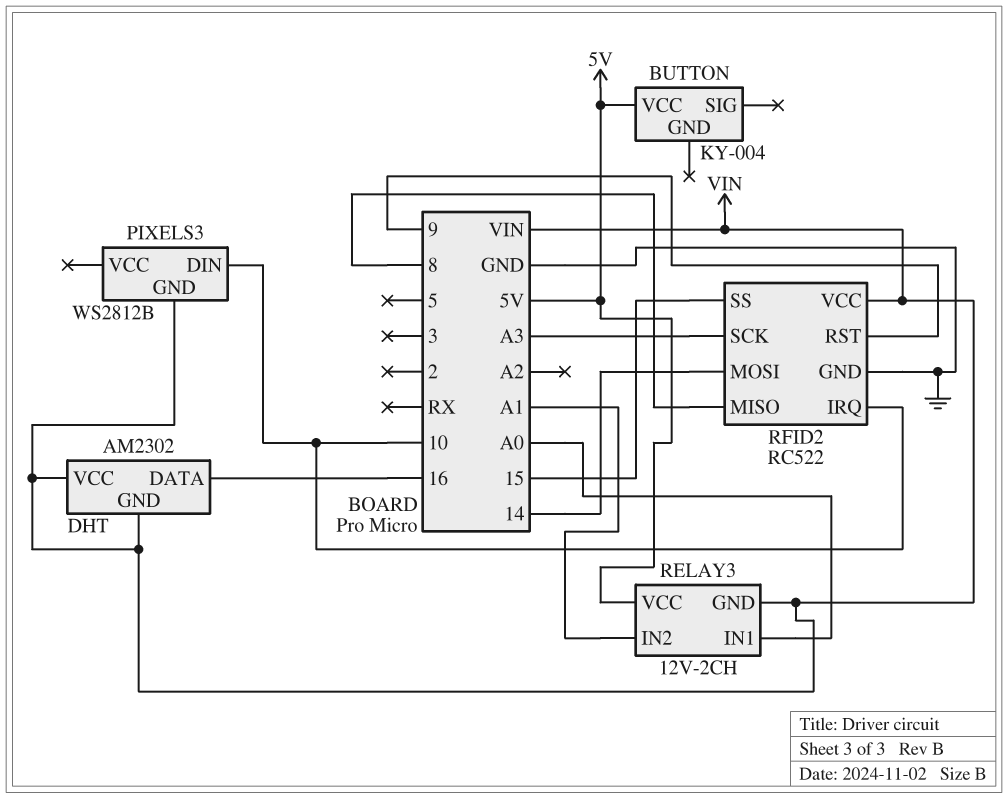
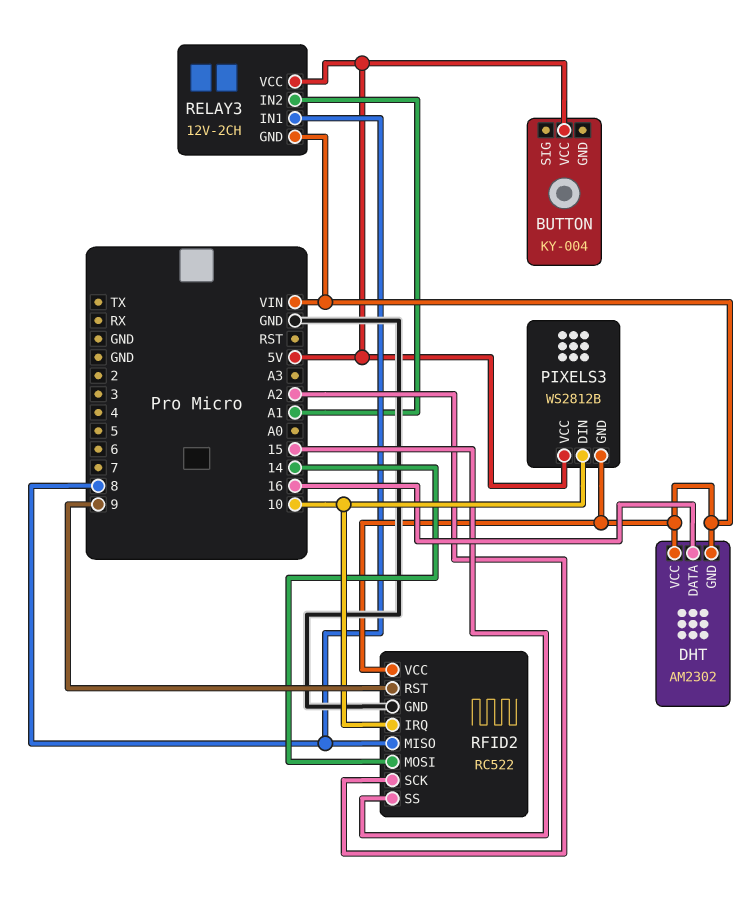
PIXELS3 pin VCC: none -> 5V
RELAY3 pin IN1: A0 -> 8
RFID2 pin SCK: A3 -> A2

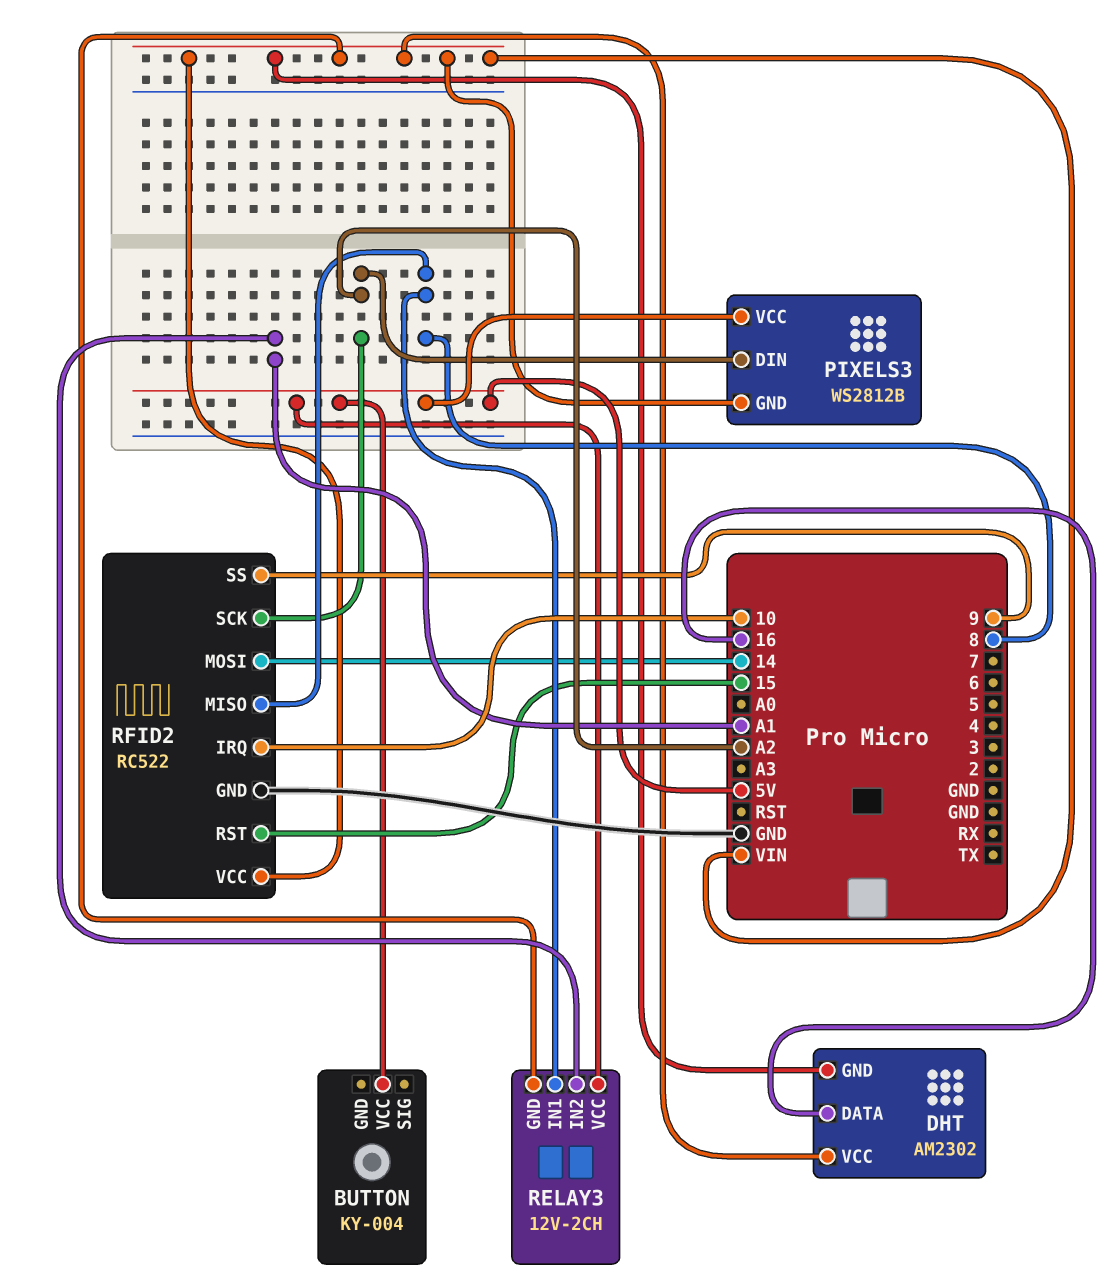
PIXELS3 pin DIN: 10 -> A2
RFID2 pin RST: 9 -> 15
RFID2 pin SS: 15 -> 9

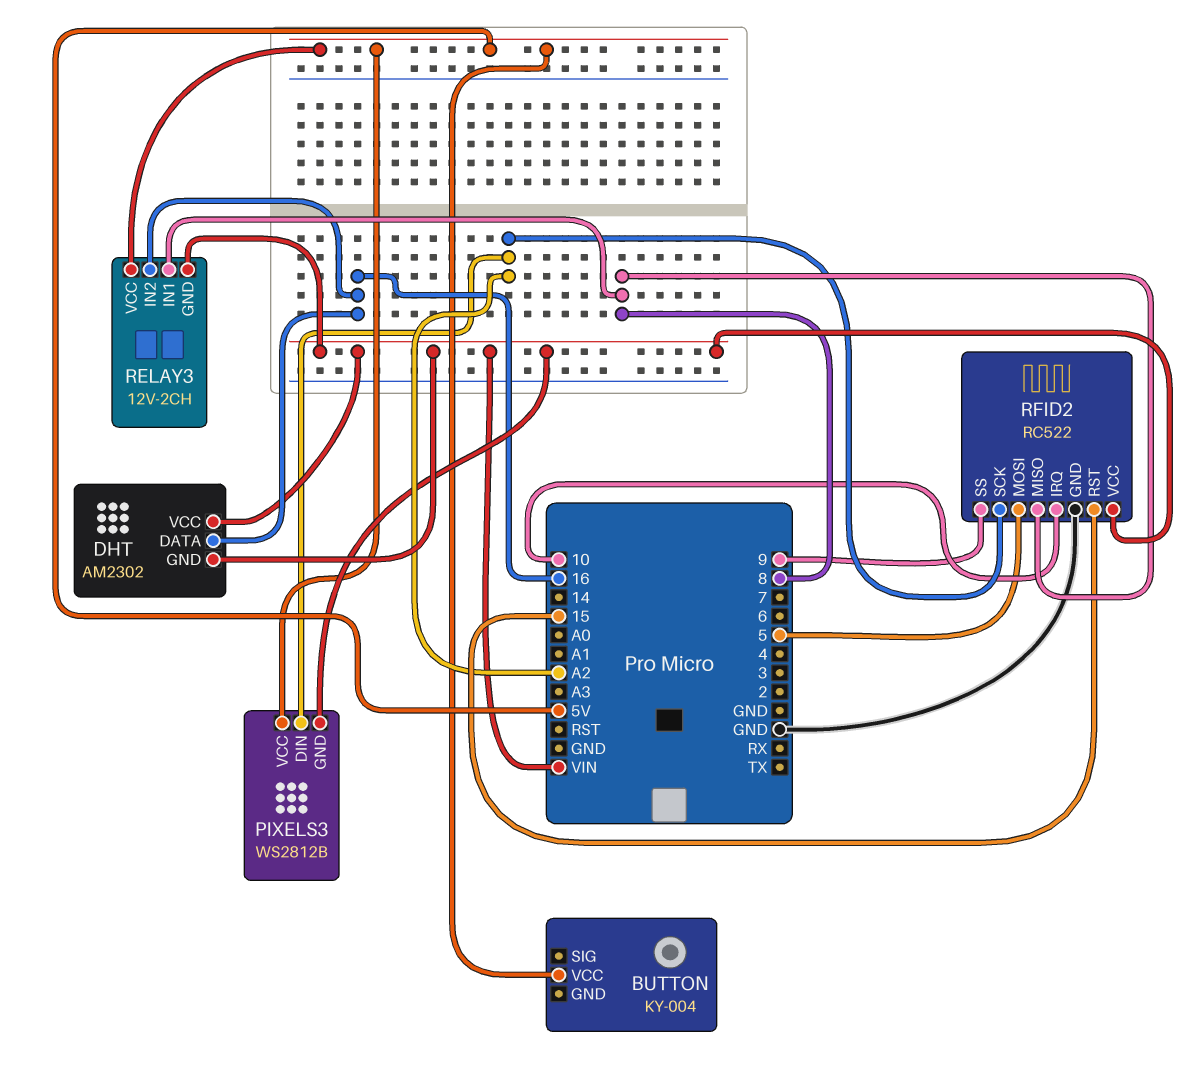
RELAY3 pin IN2: A1 -> 16
RFID2 pin MOSI: 14 -> 5

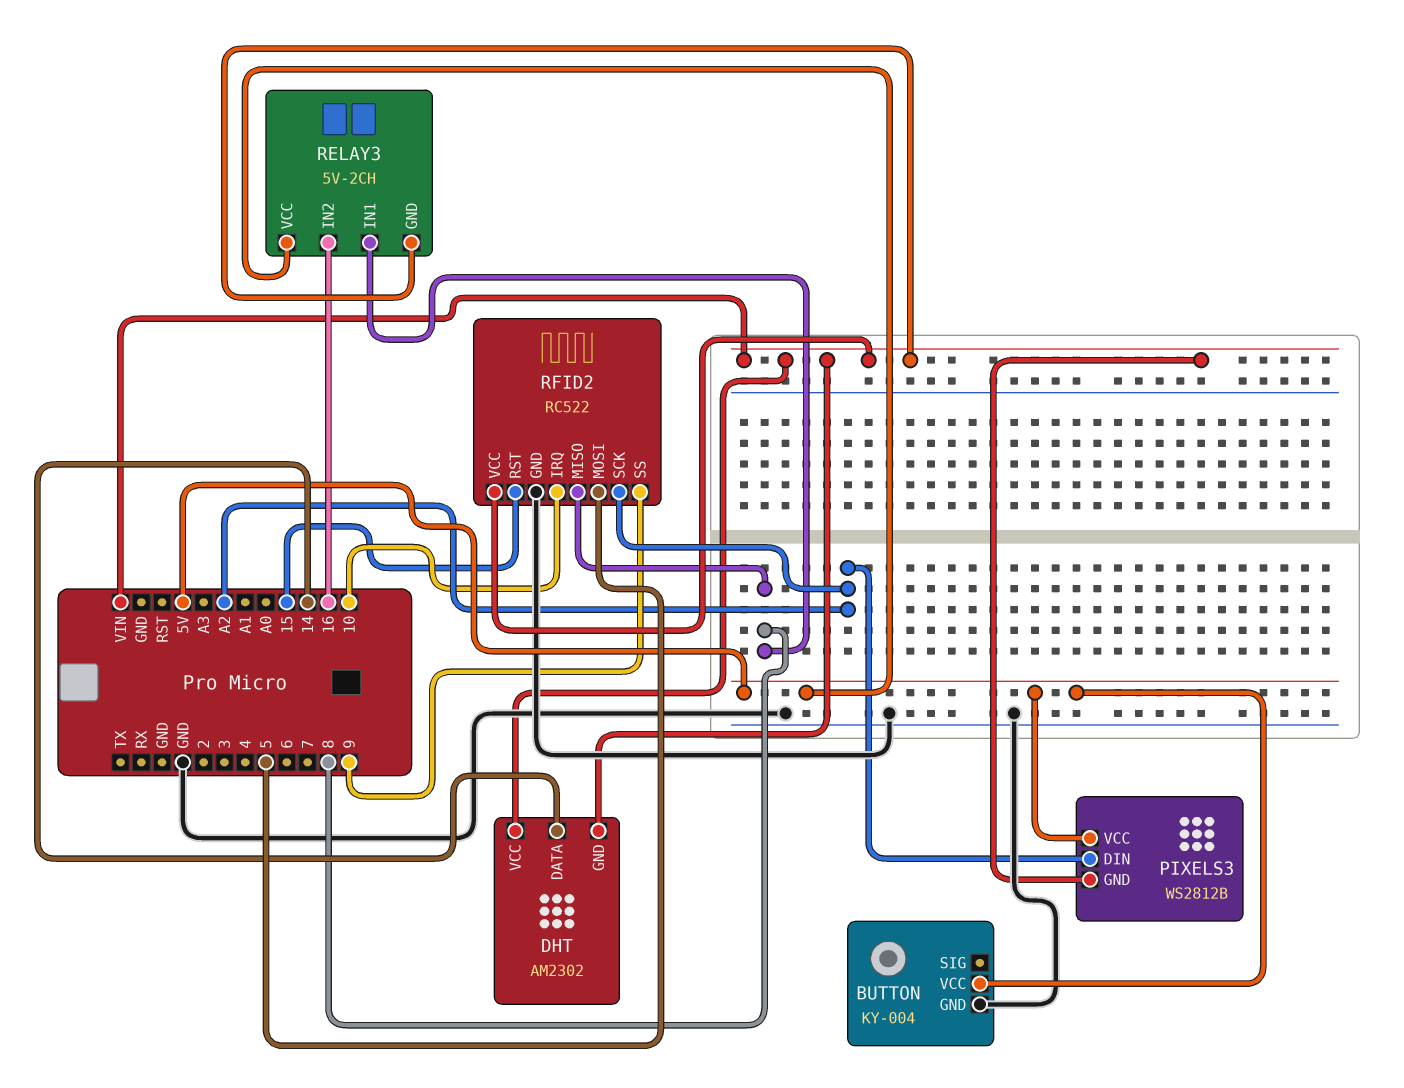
BUTTON pin GND: none -> GND
DHT pin DATA: 16 -> 14
RELAY3: 12V-2CH -> 5V-2CH

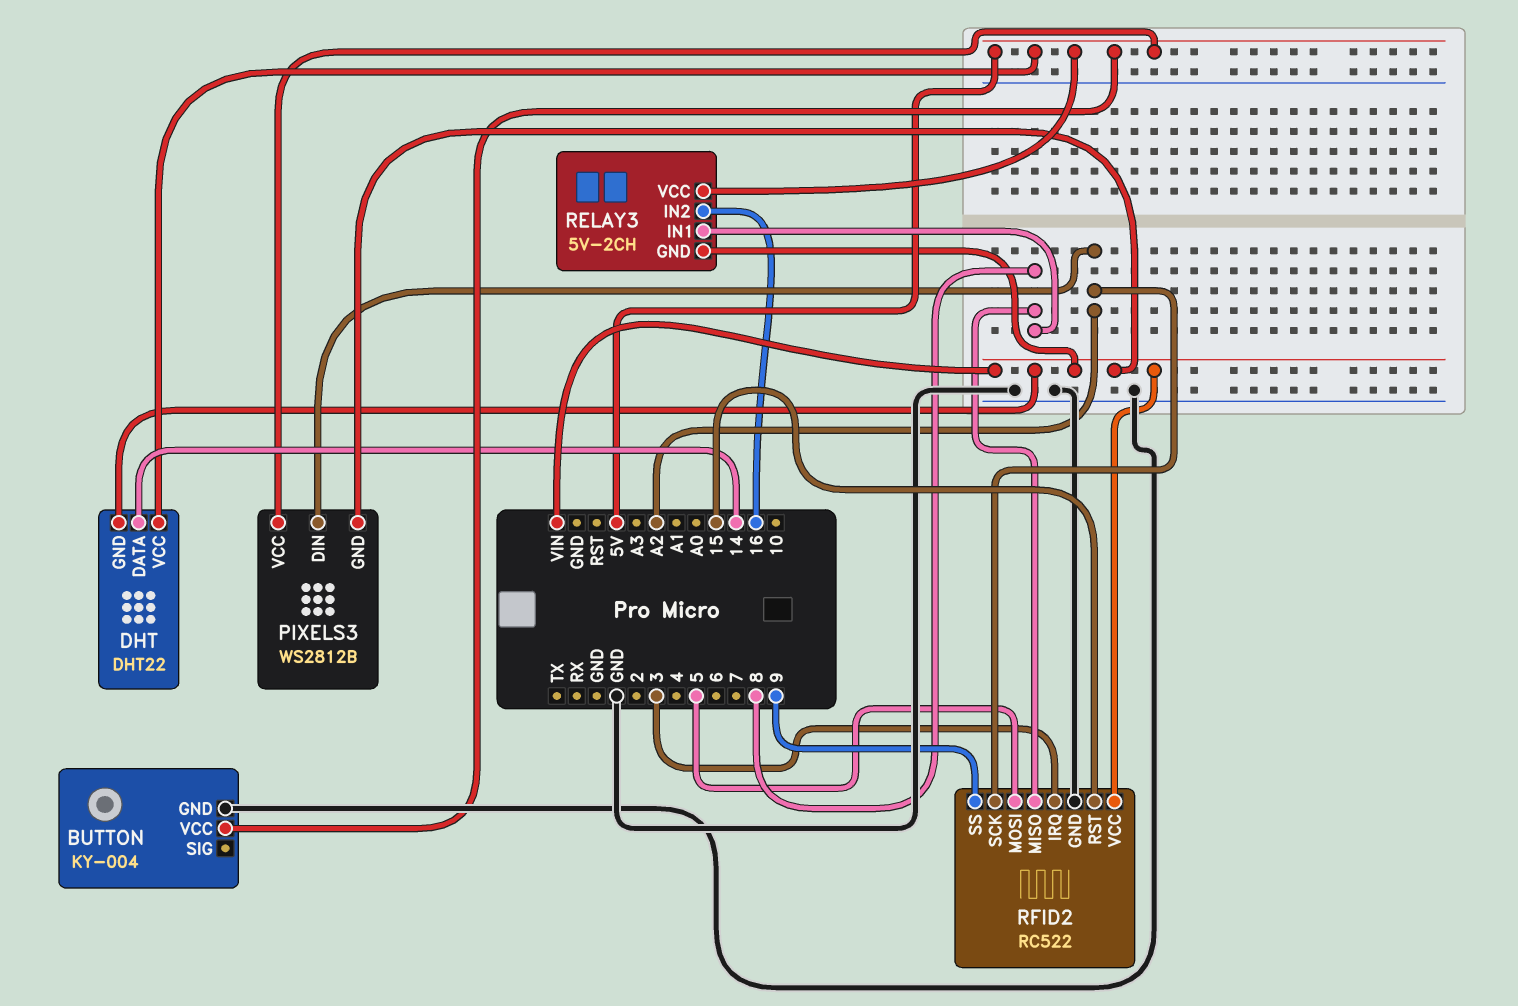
DHT: AM2302 -> DHT22
DHT pin VCC: VIN -> 5V
RFID2 pin IRQ: 10 -> 3

